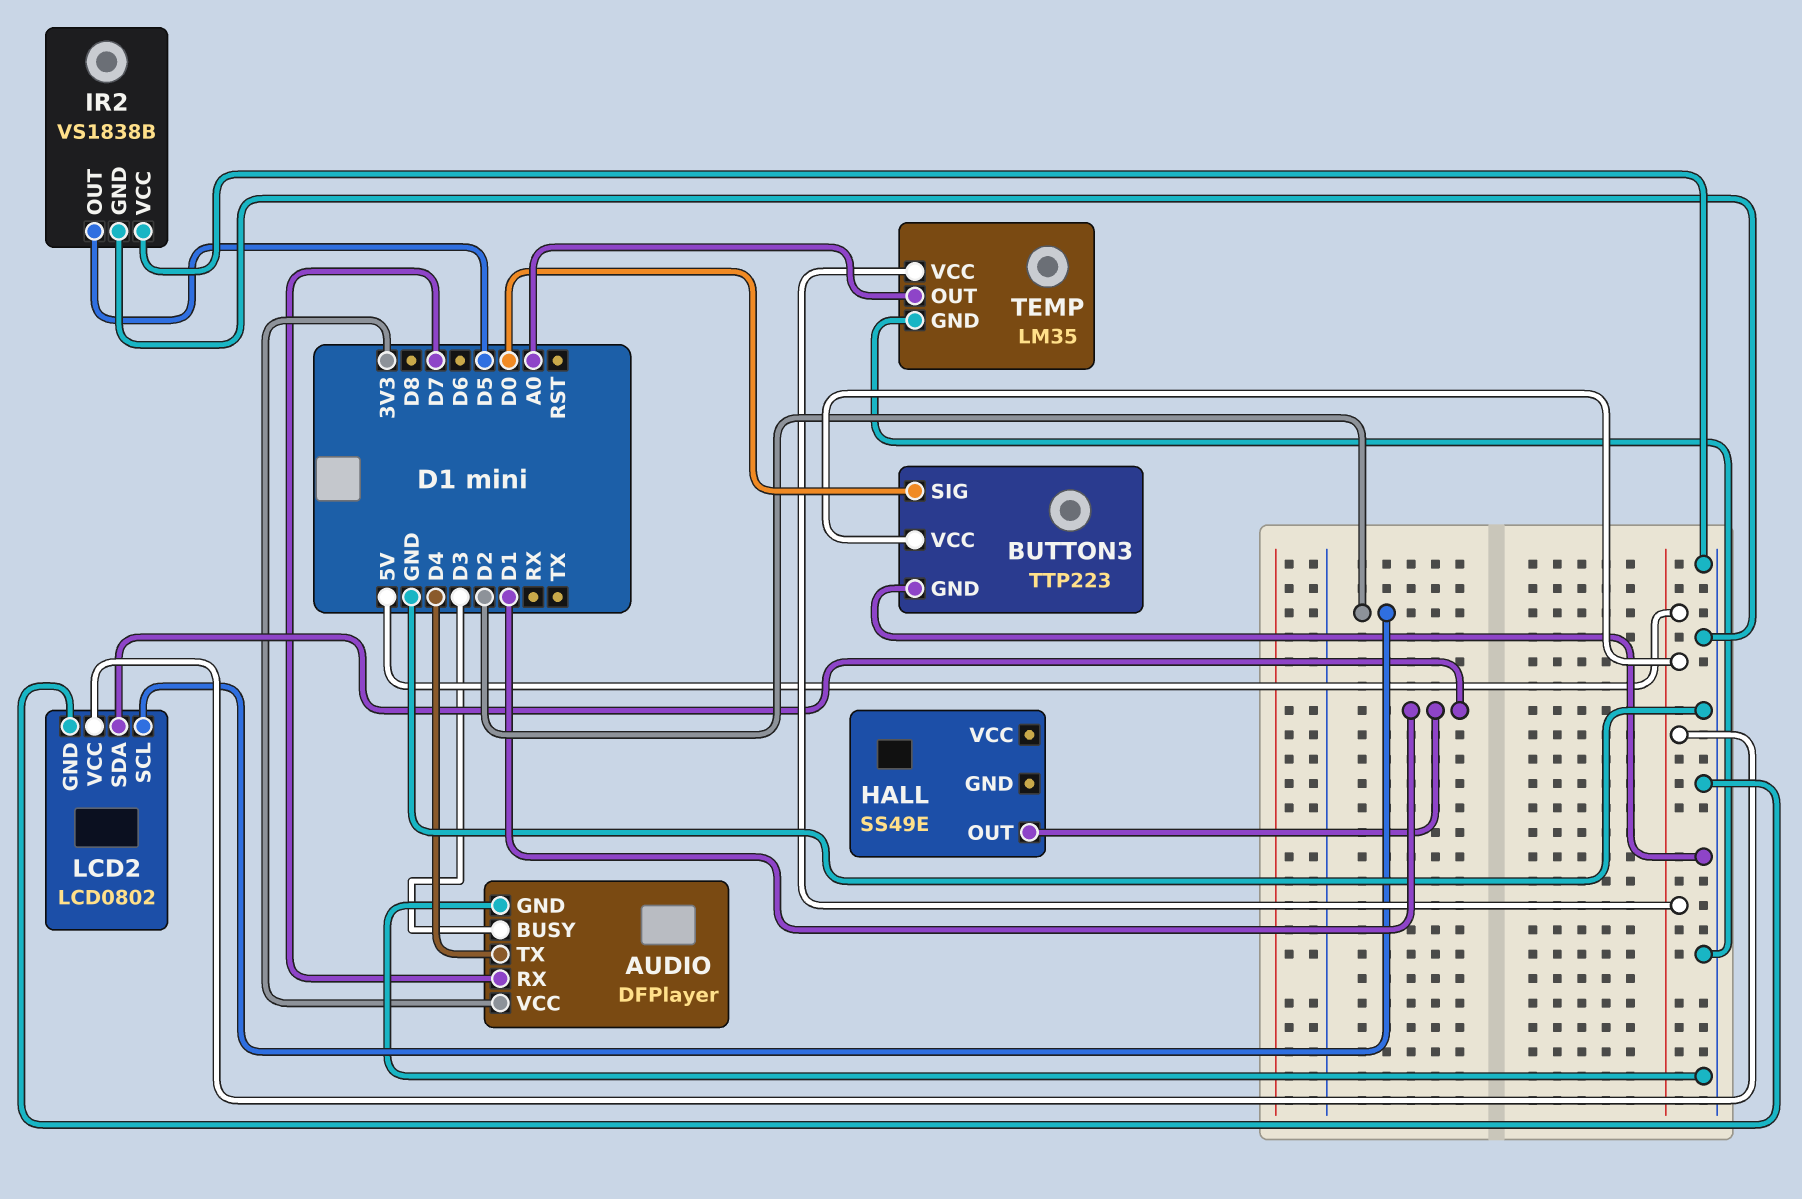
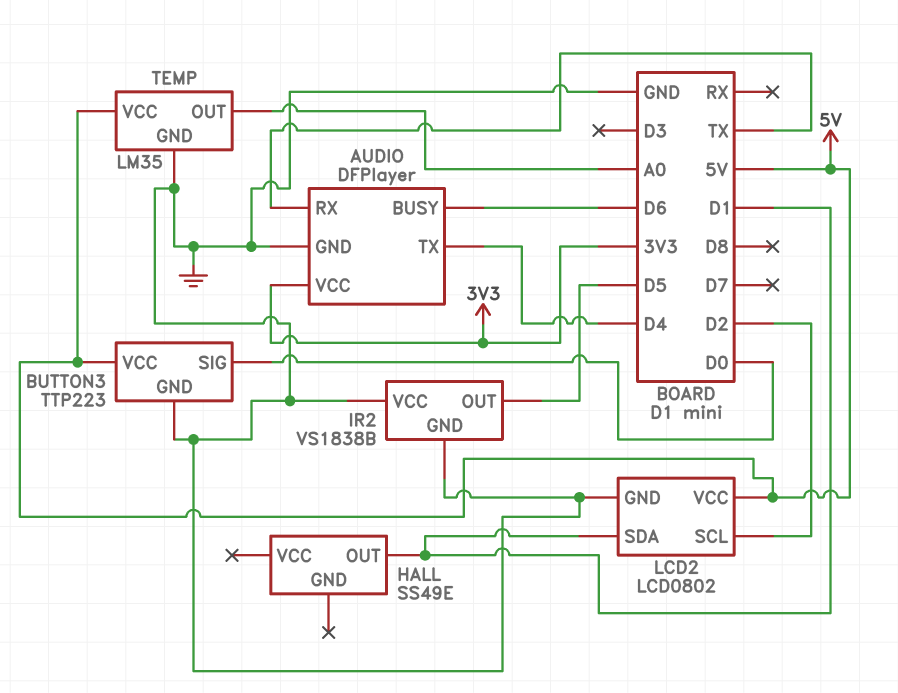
AUDIO pin BUSY: D3 -> D6
AUDIO pin RX: D7 -> TX

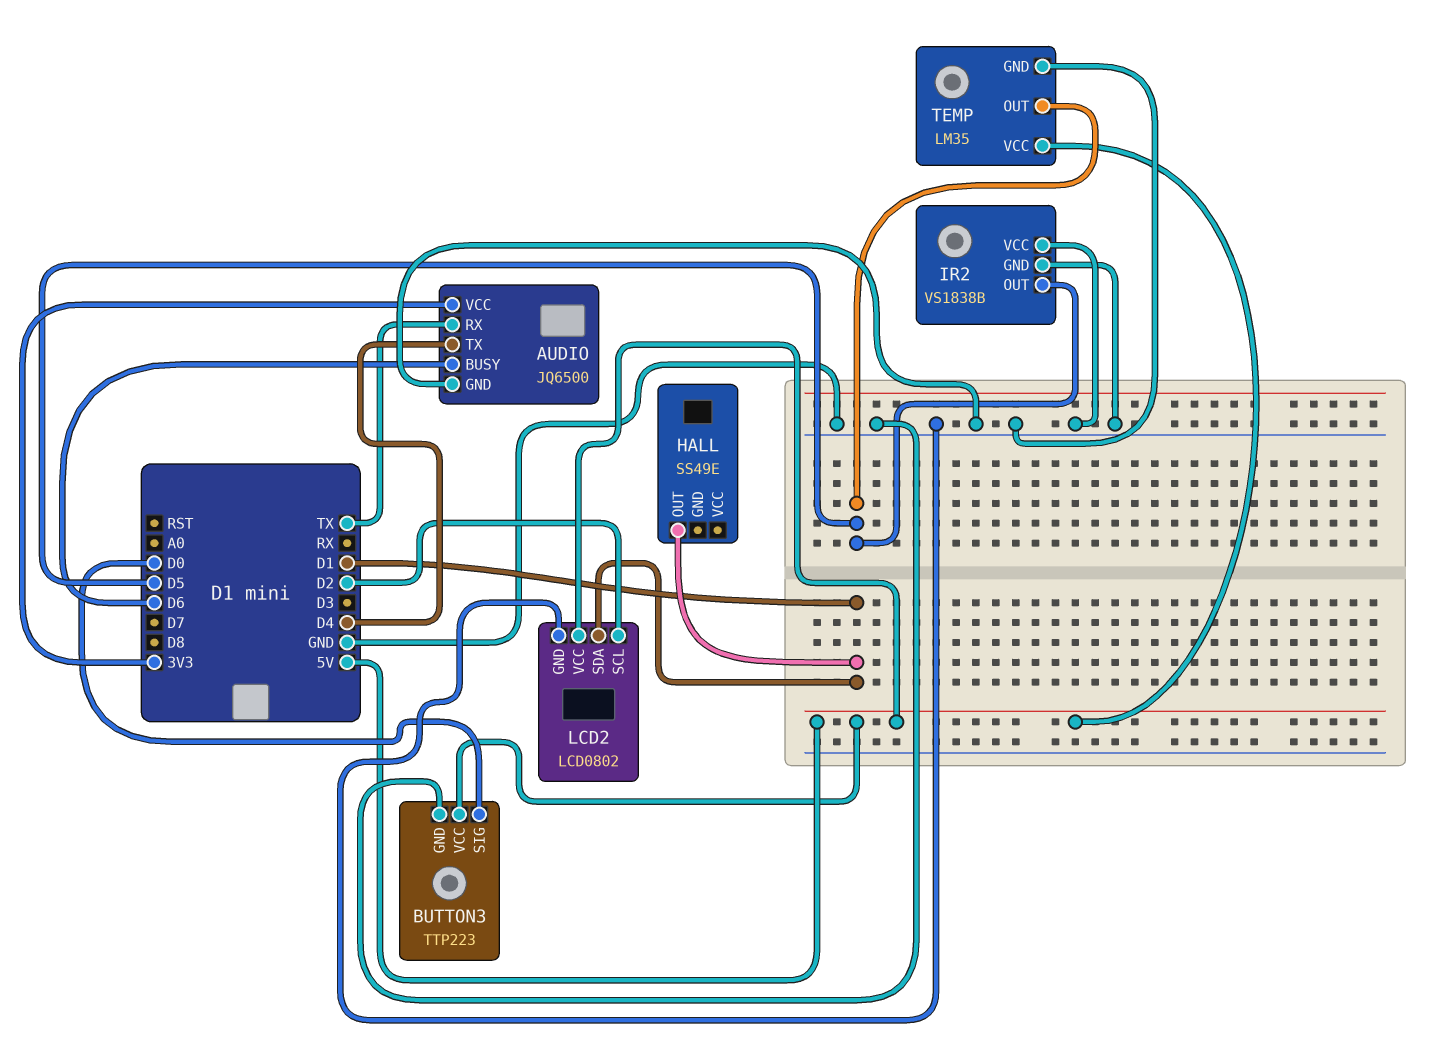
AUDIO: DFPlayer -> JQ6500
TEMP pin OUT: A0 -> D5

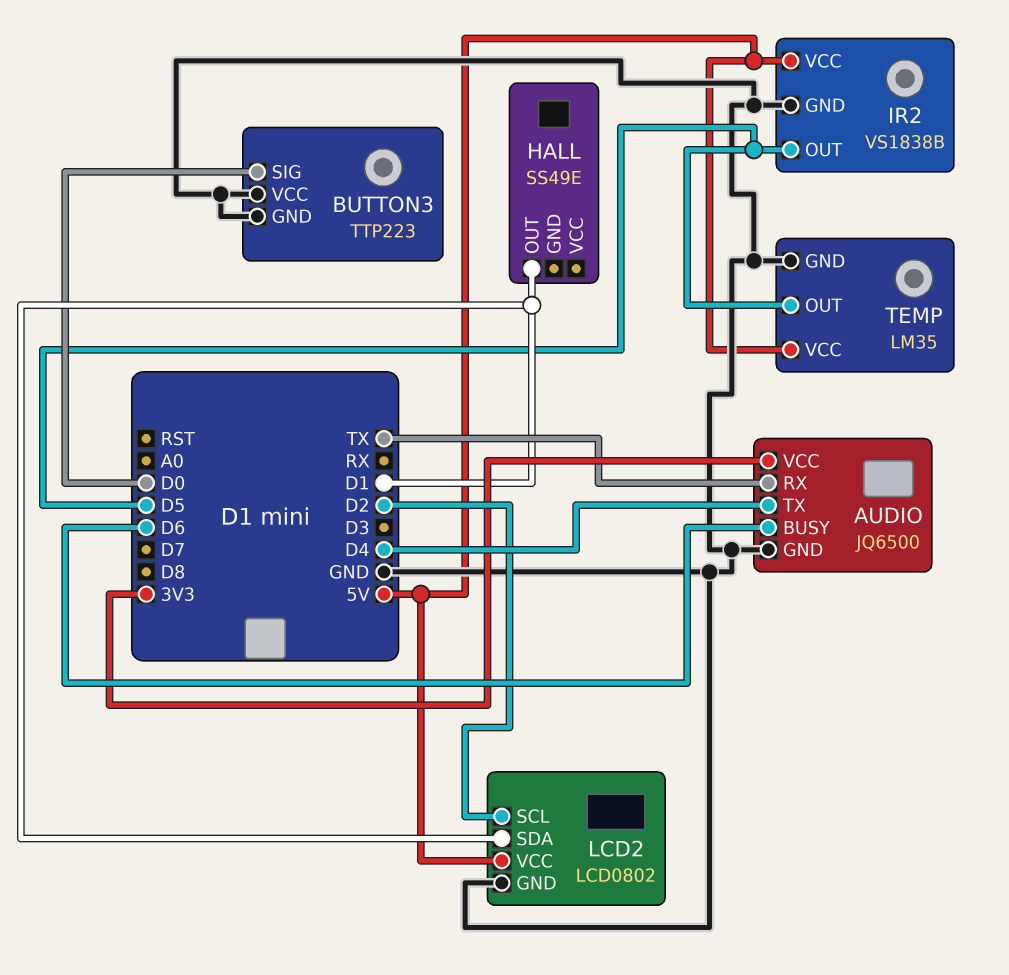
BUTTON3 pin VCC: 5V -> GND
IR2 pin VCC: GND -> 5V

